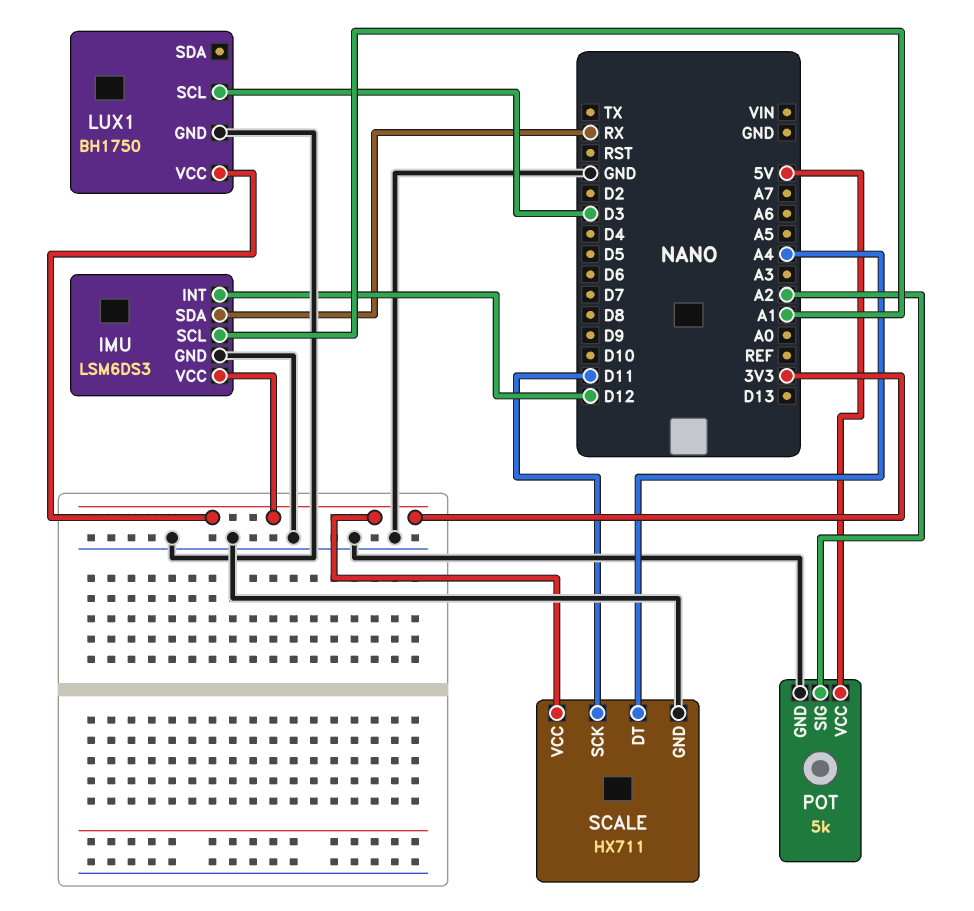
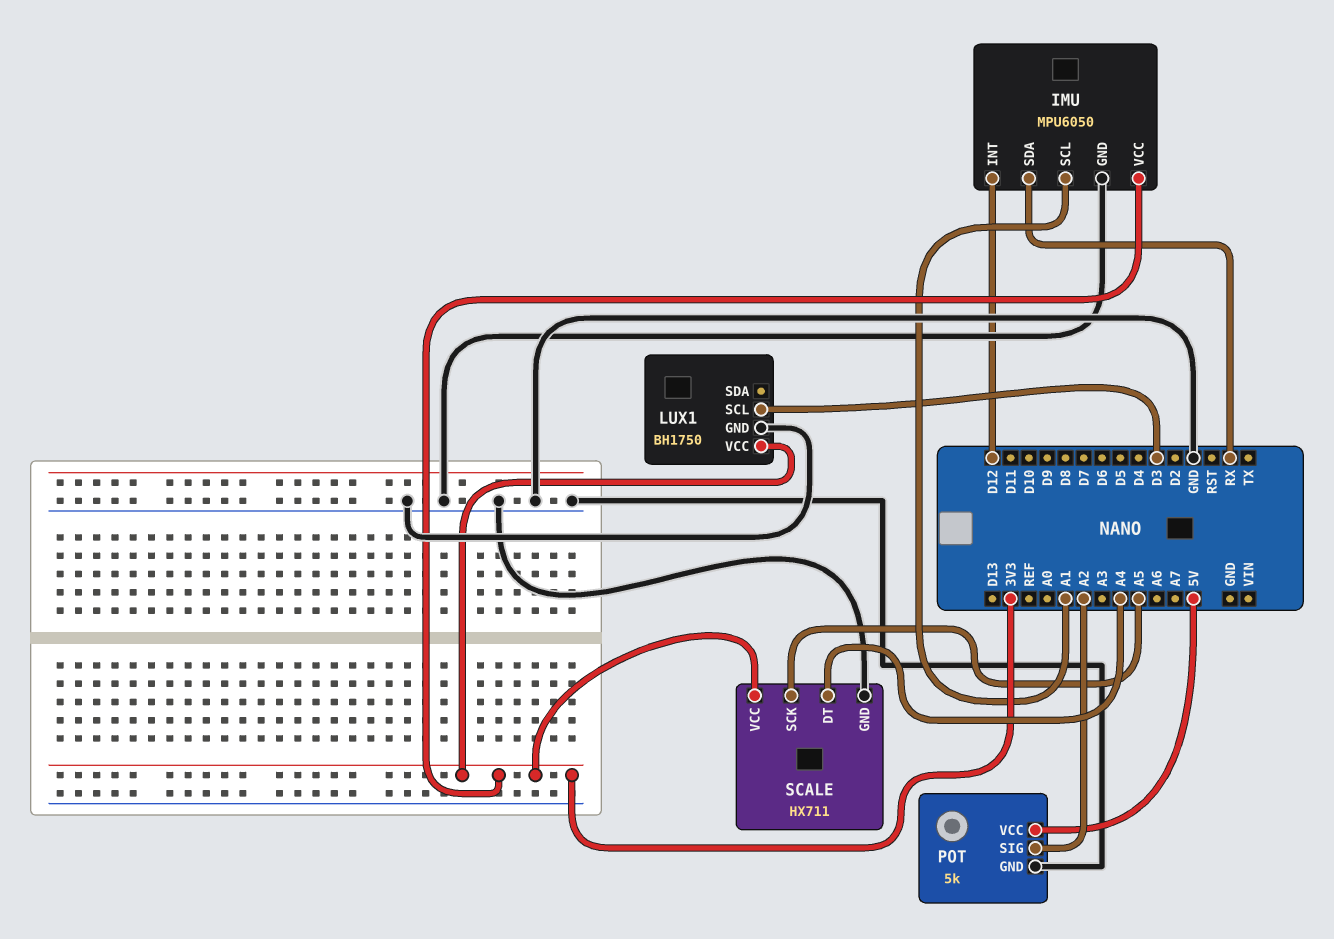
IMU: LSM6DS3 -> MPU6050
SCALE pin SCK: D11 -> A5

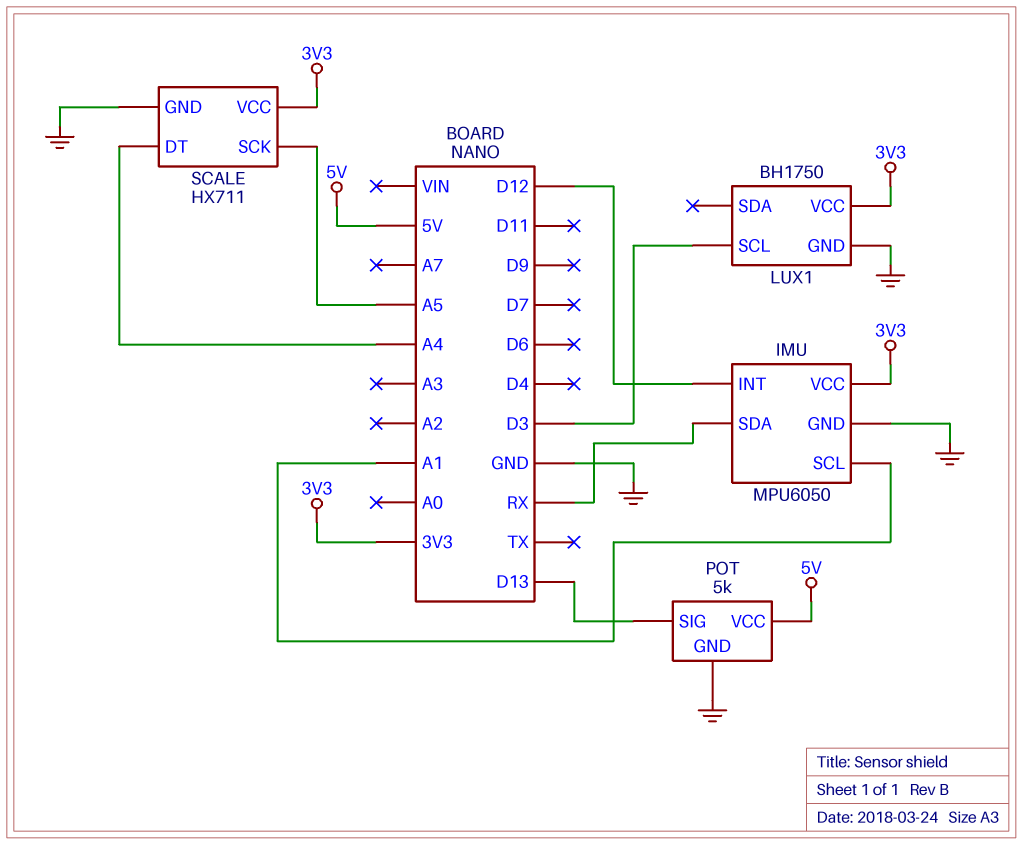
POT pin SIG: A2 -> D13

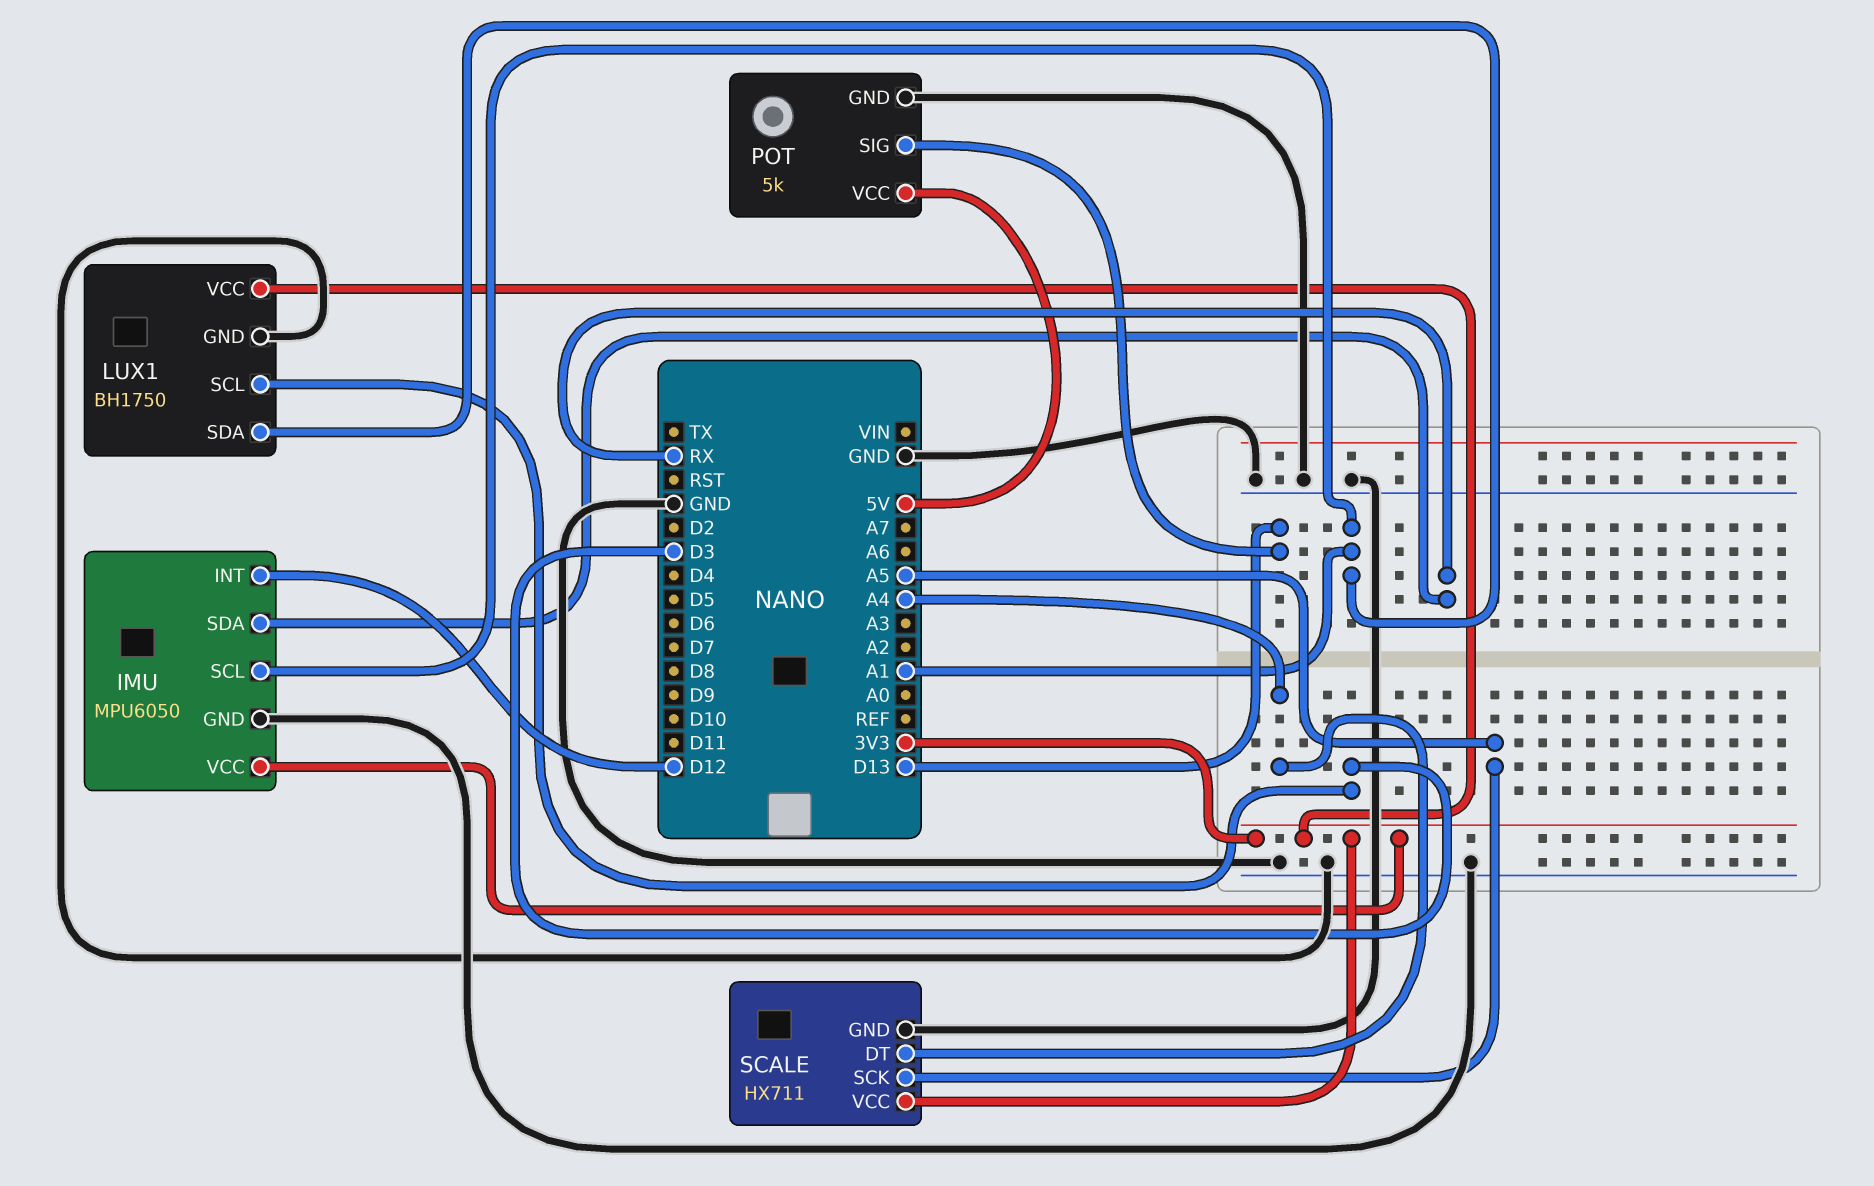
LUX1 pin SDA: none -> A1

